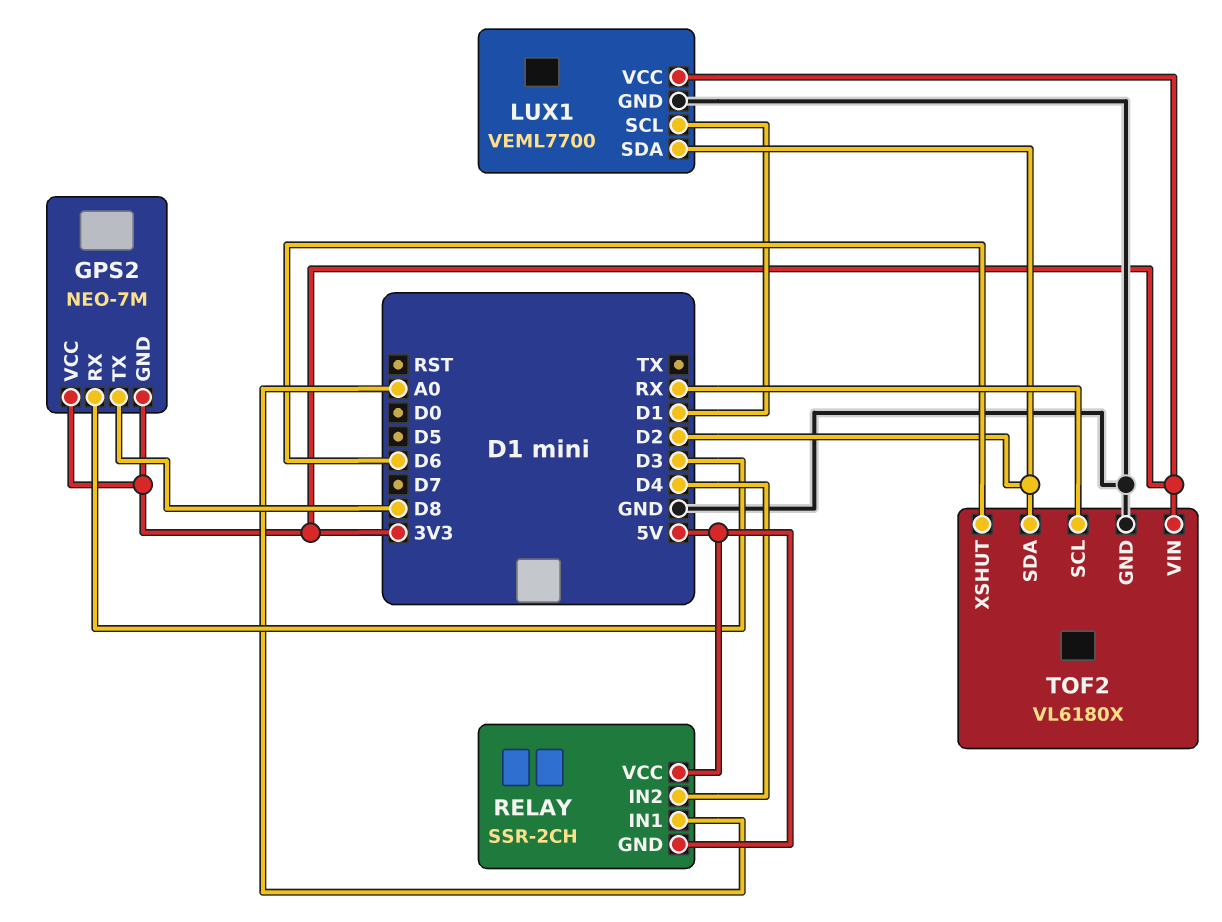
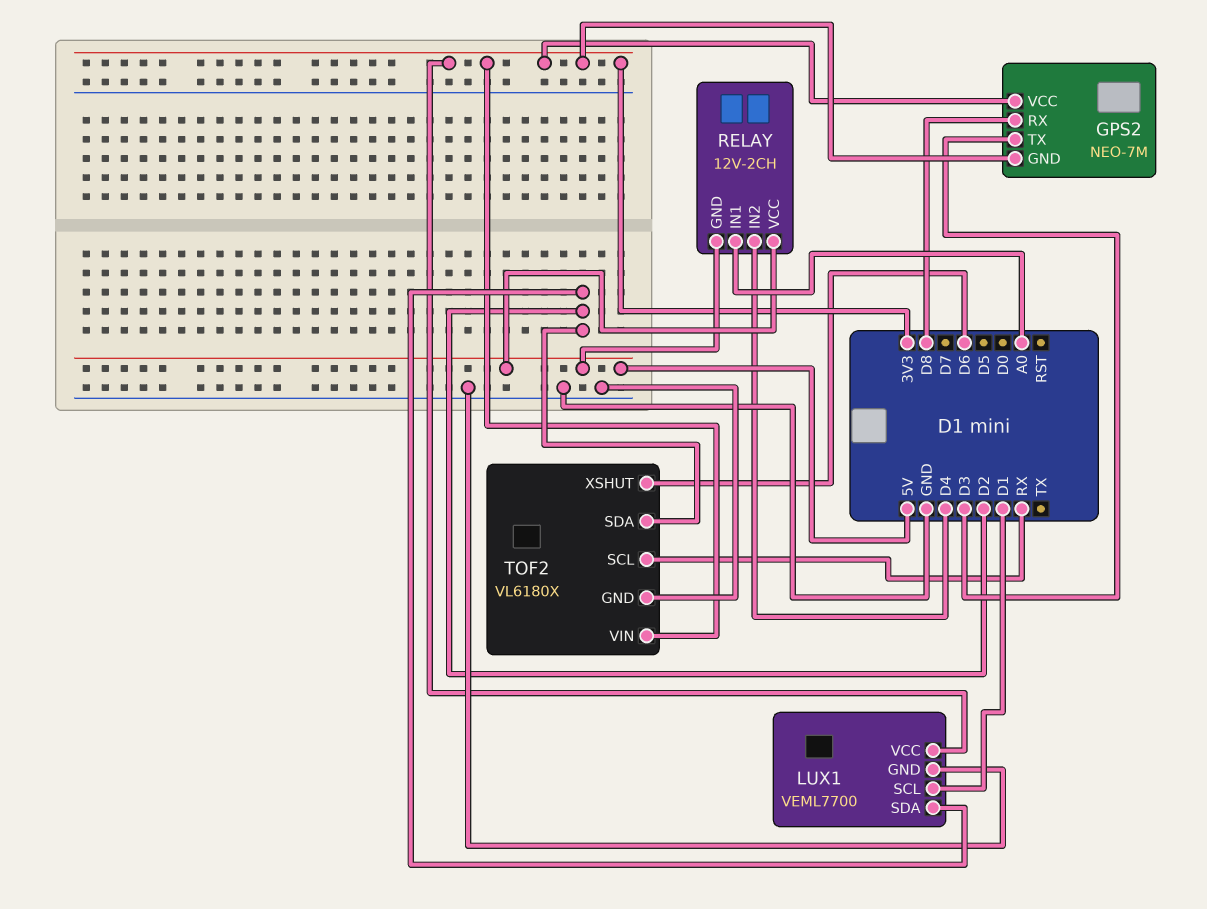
GPS2 pin RX: D3 -> D8
GPS2 pin TX: D8 -> D3
RELAY: SSR-2CH -> 12V-2CH

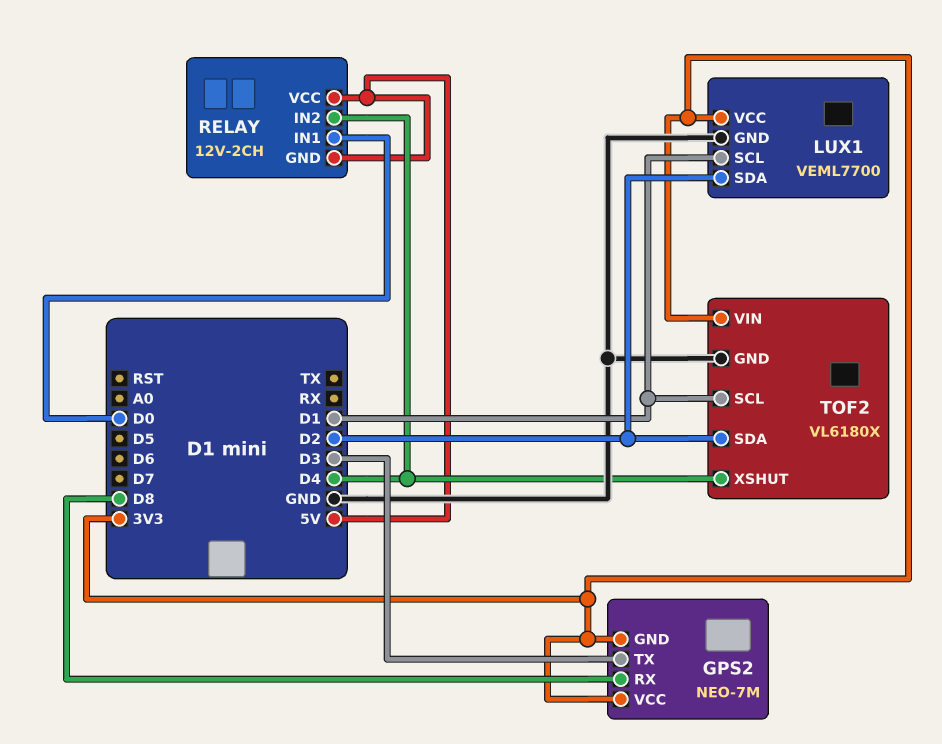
RELAY pin IN1: A0 -> D0
TOF2 pin SCL: RX -> D1
TOF2 pin XSHUT: D6 -> D4

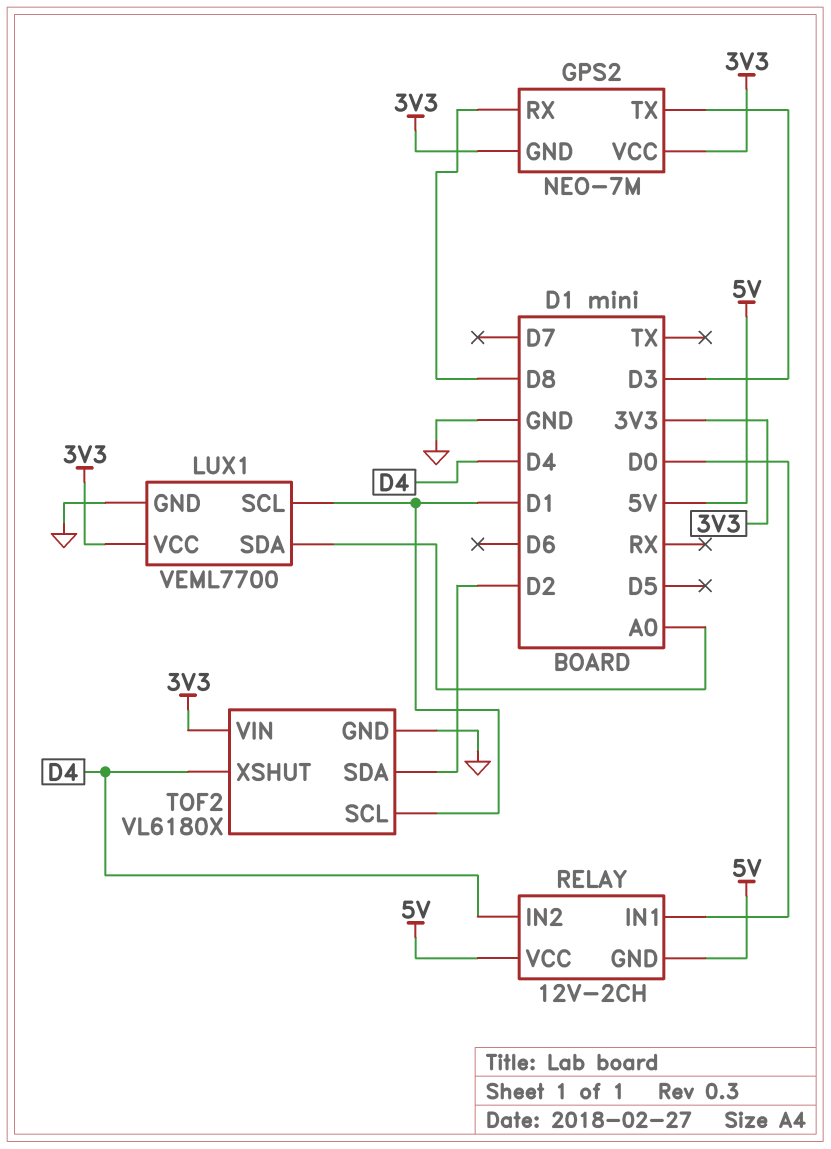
LUX1 pin SDA: D2 -> A0

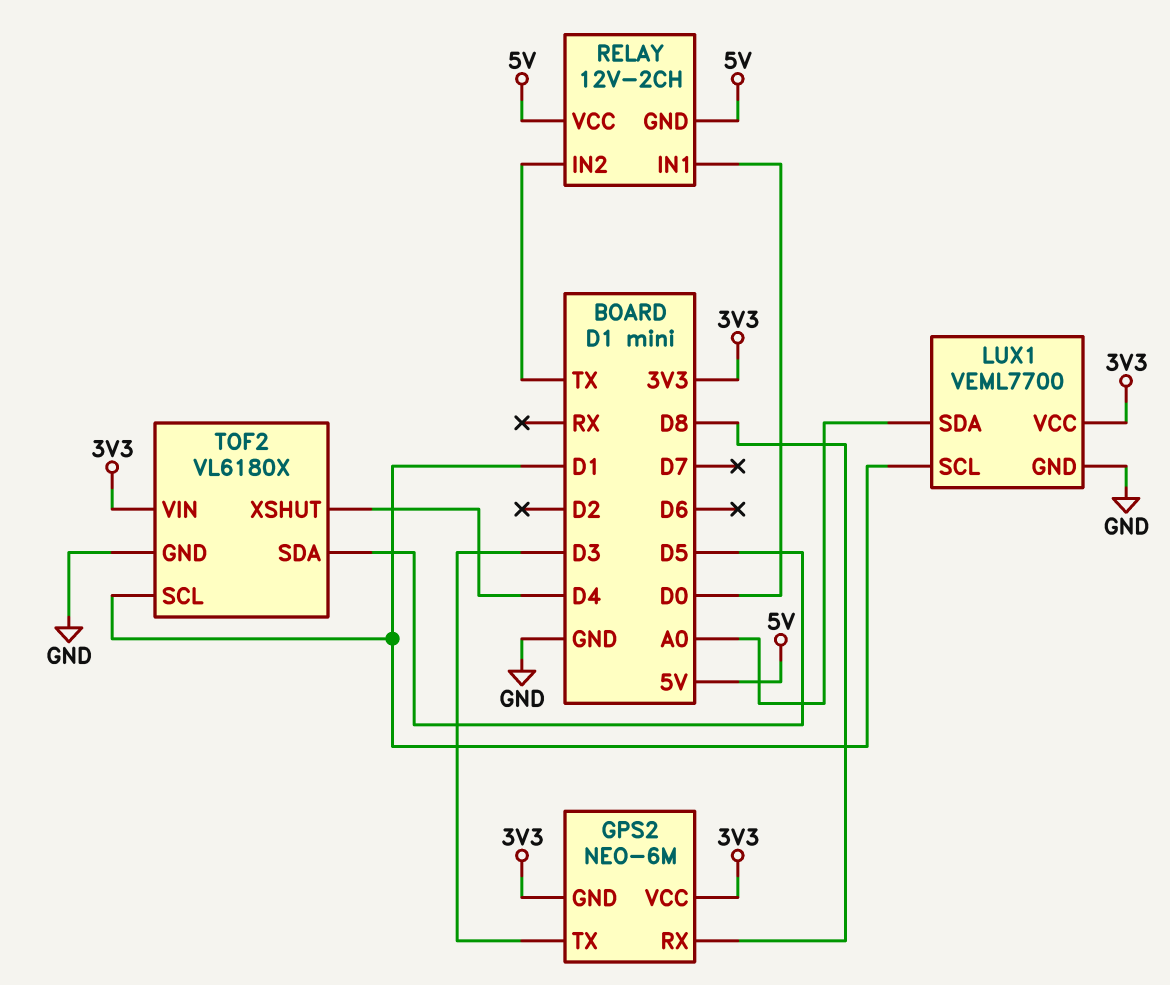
GPS2: NEO-7M -> NEO-6M
RELAY pin IN2: D4 -> TX
TOF2 pin SDA: D2 -> D5

